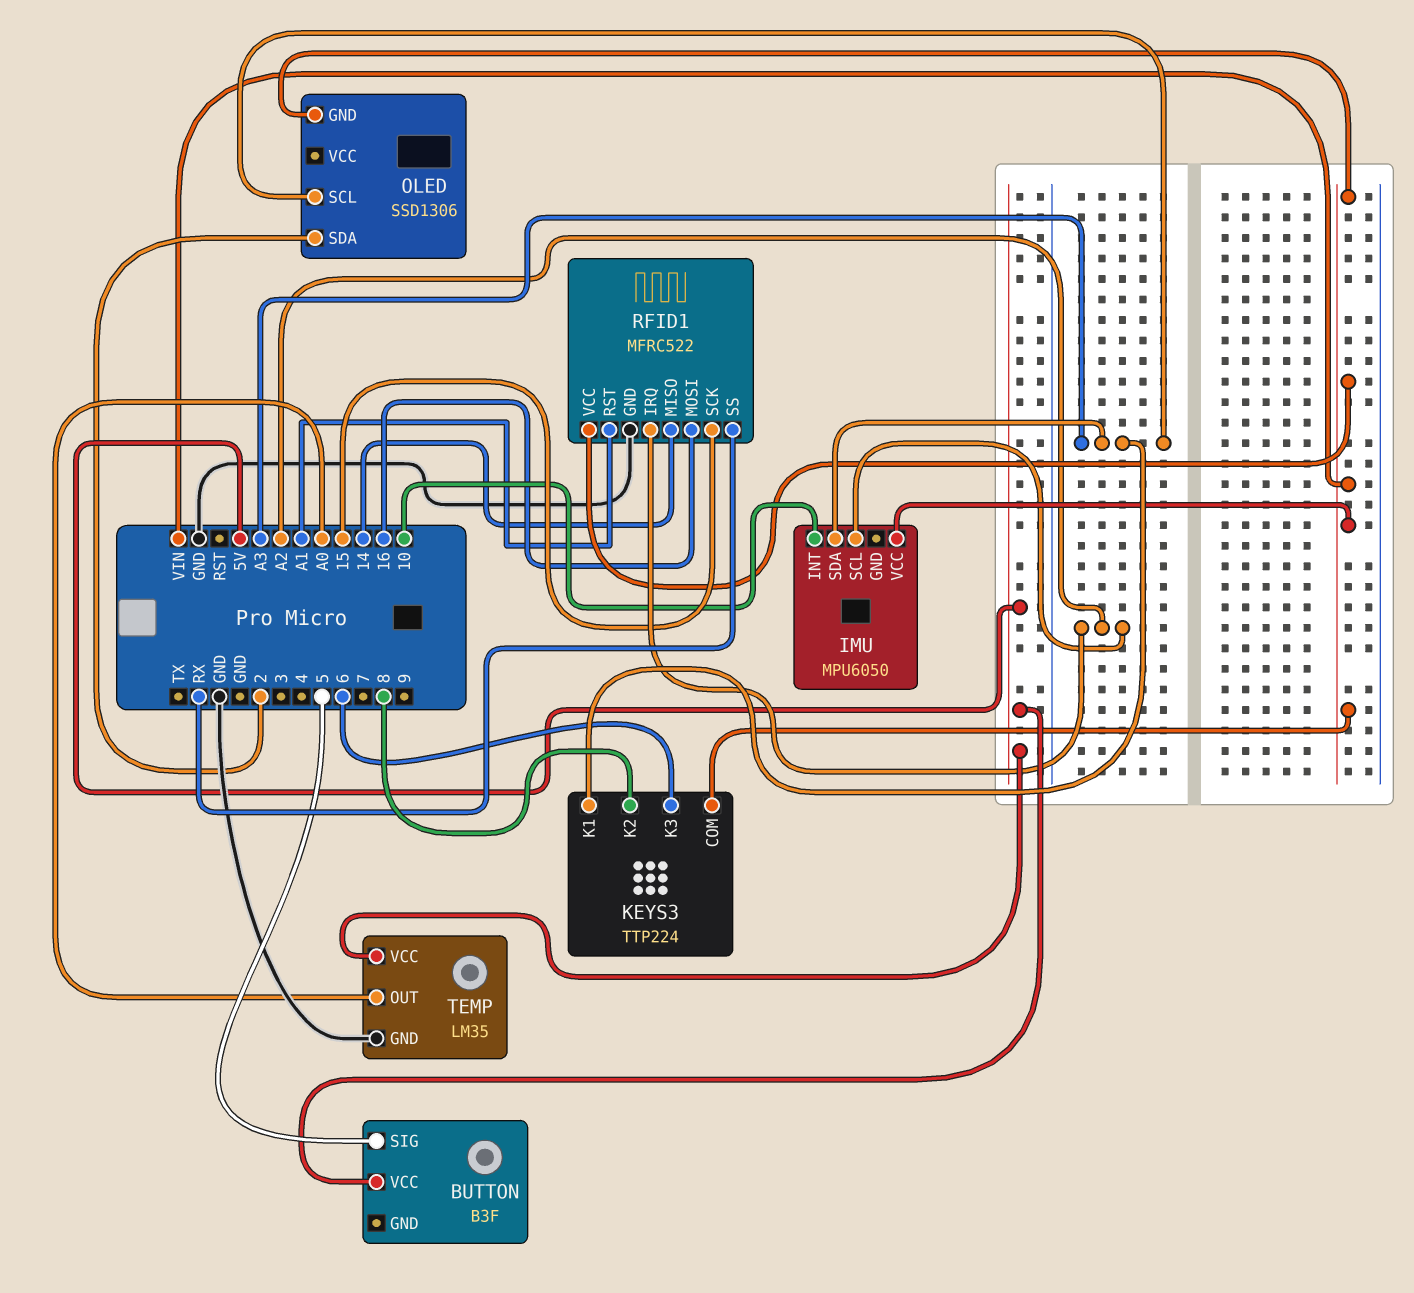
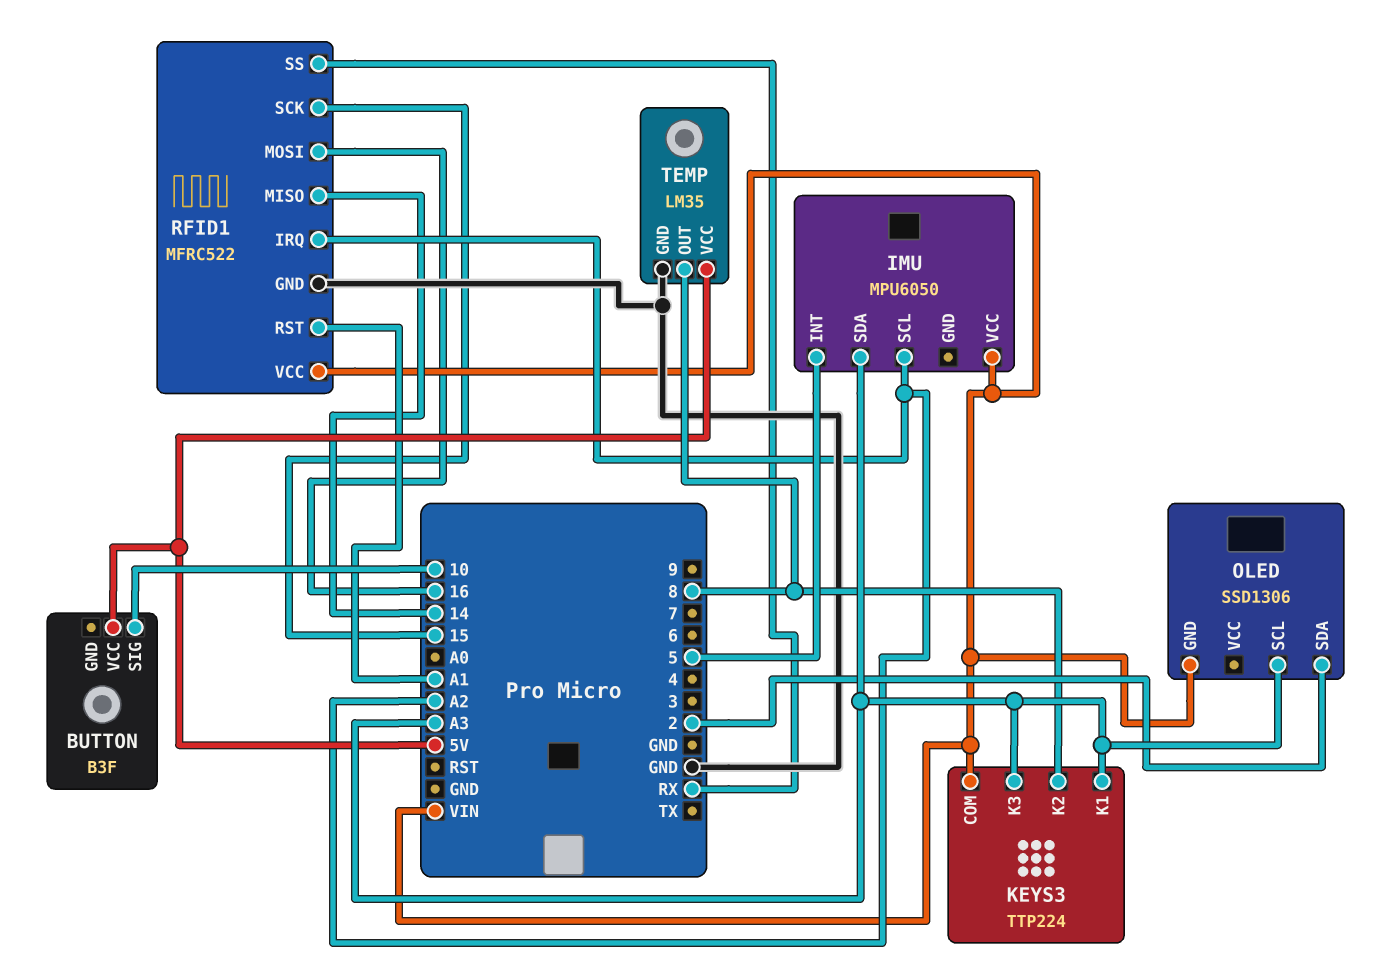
BUTTON pin SIG: 5 -> 10
IMU pin INT: 10 -> 5
KEYS3 pin K3: 6 -> A3
TEMP pin OUT: A0 -> 8

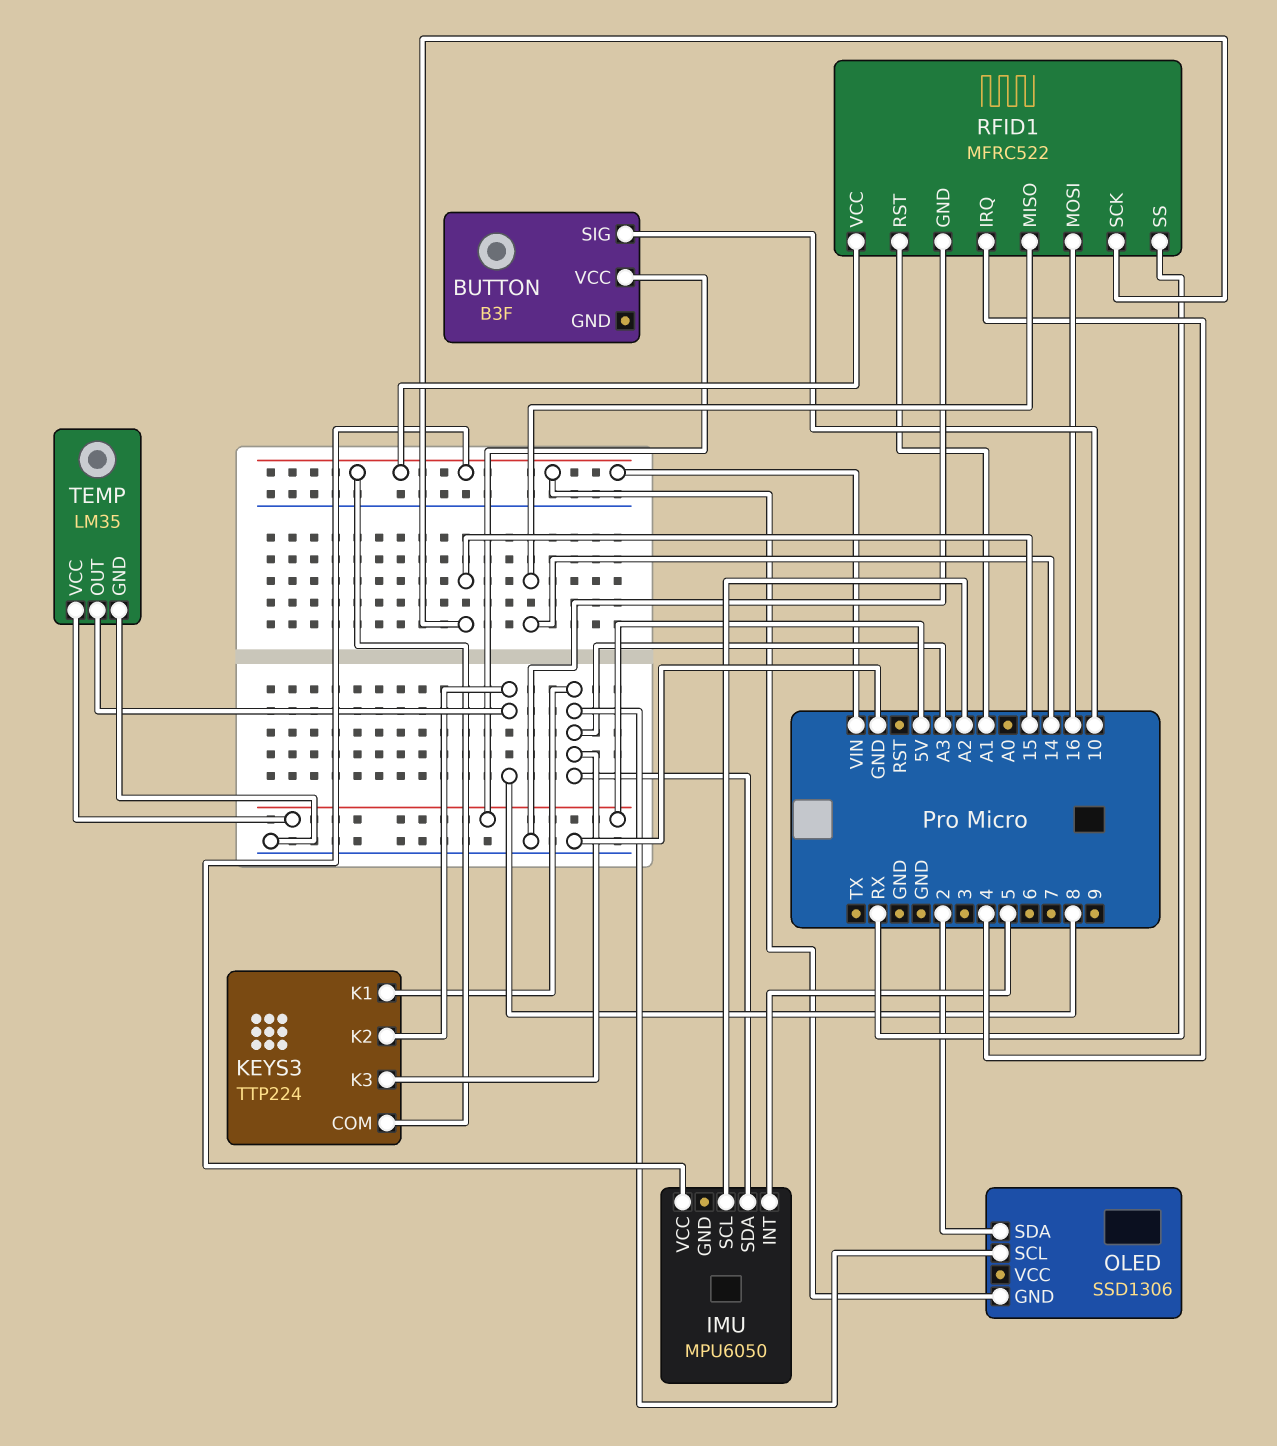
RFID1 pin IRQ: A2 -> 4

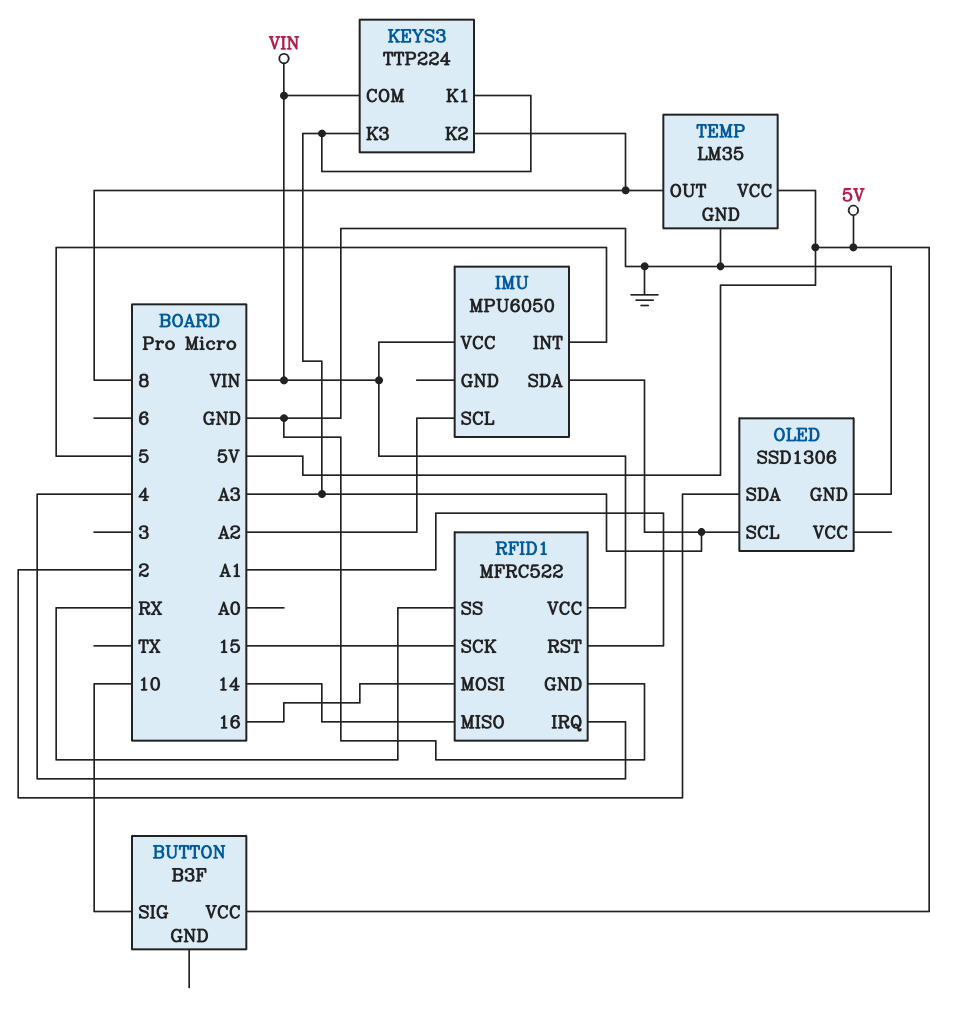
OLED pin GND: VIN -> GND

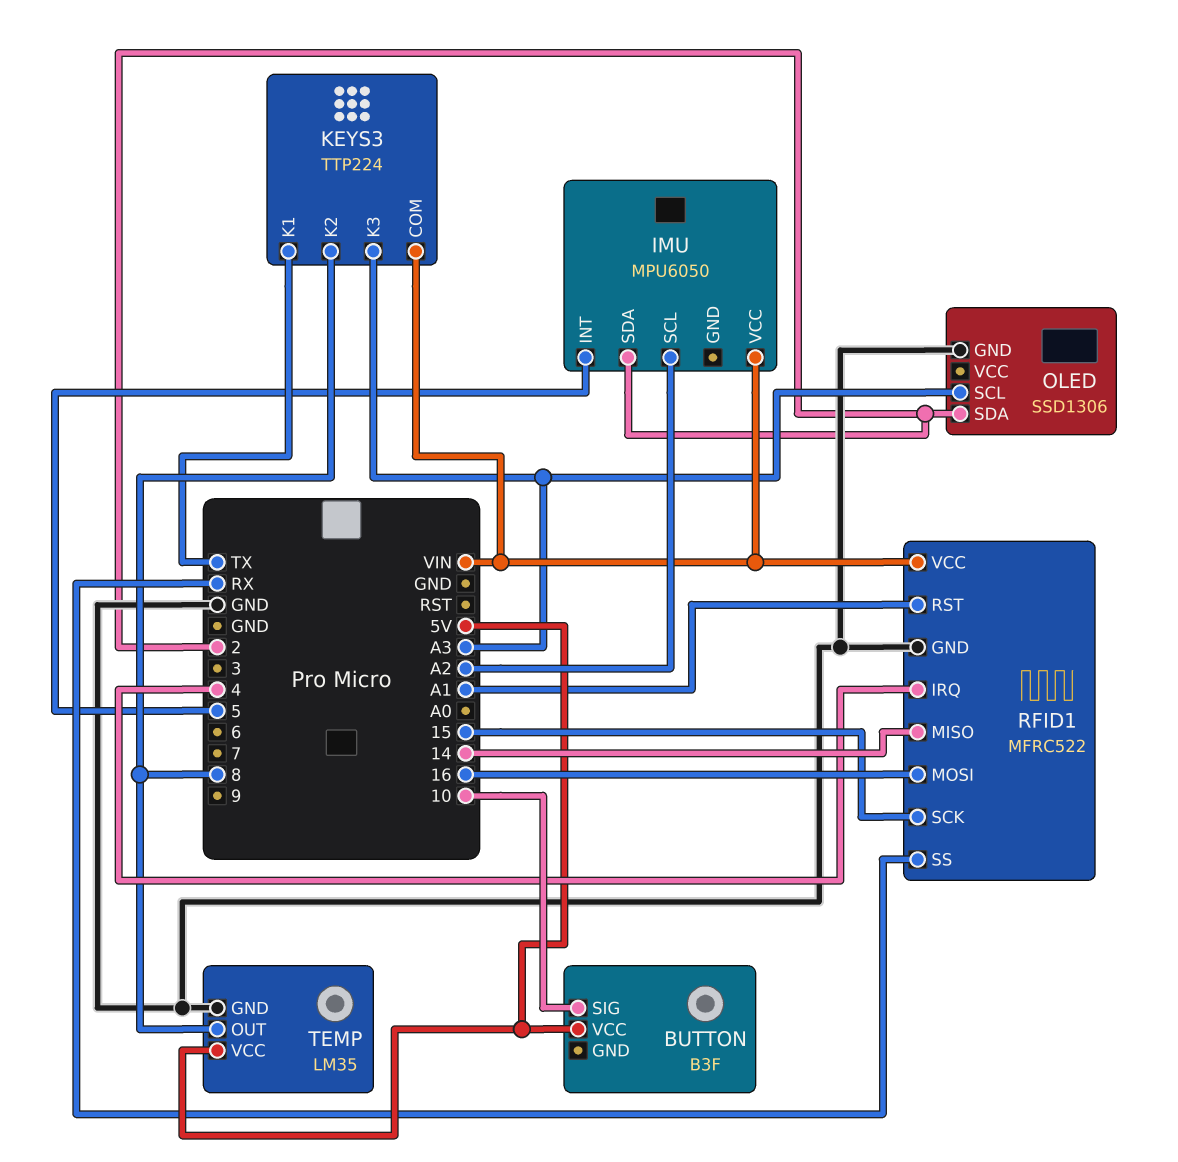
IMU pin SDA: A3 -> 2
KEYS3 pin K1: A3 -> TX

